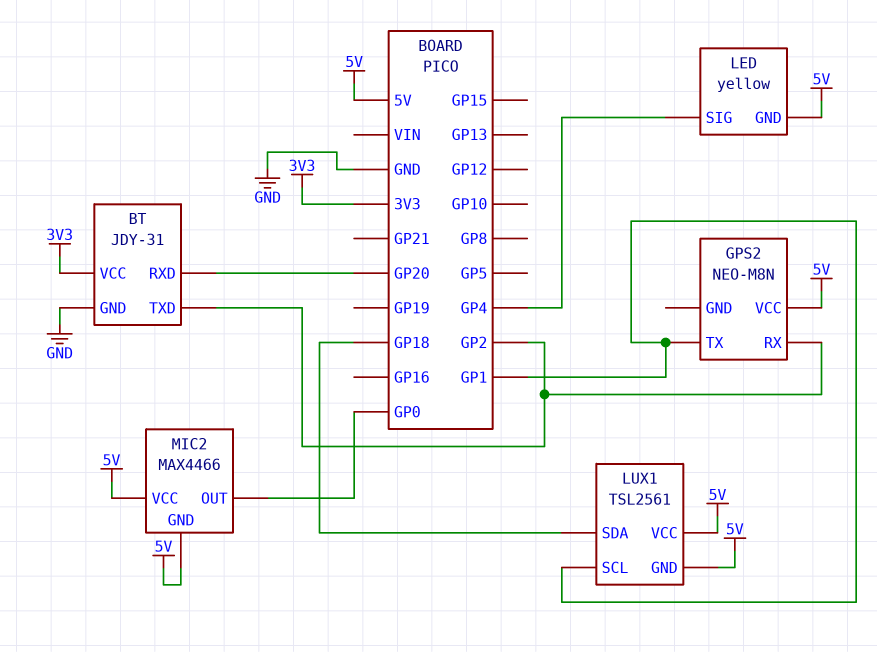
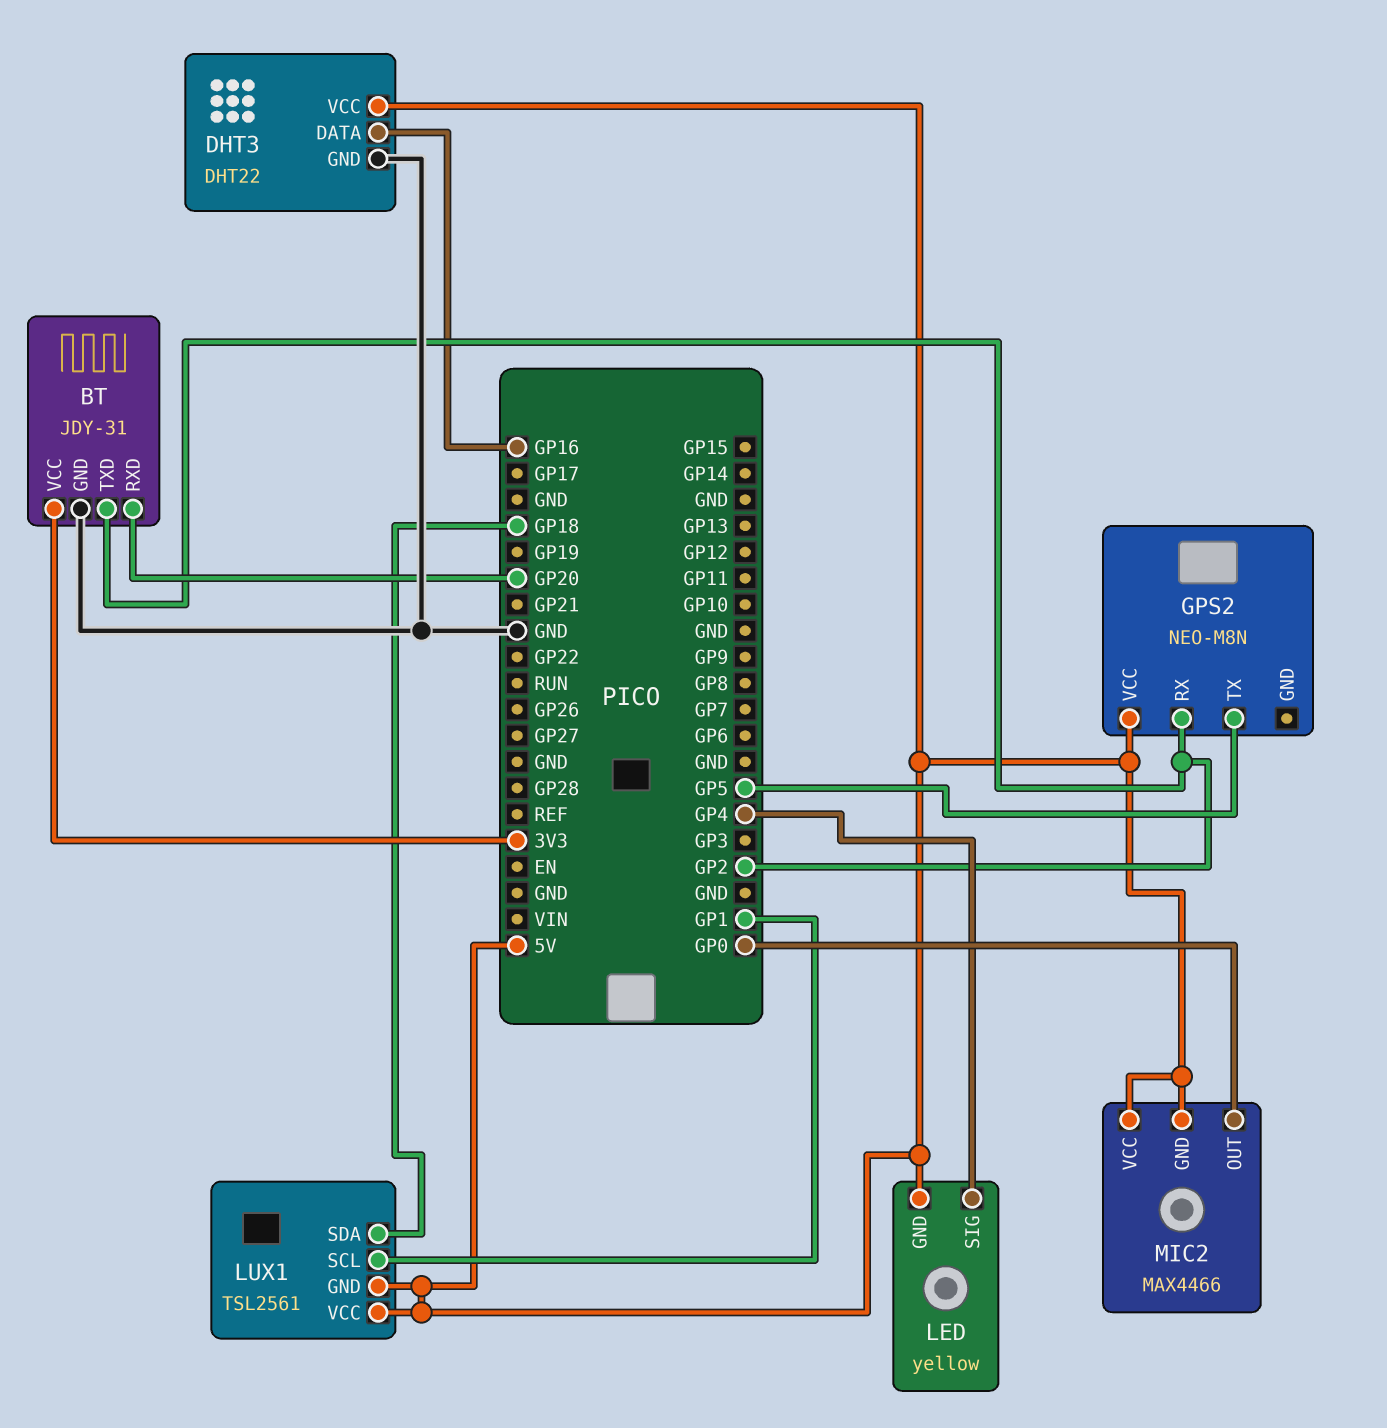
DHT3: none -> DHT22
DHT3 pin DATA: none -> GP16
DHT3 pin GND: none -> GND
DHT3 pin VCC: none -> 5V
GPS2 pin TX: GP1 -> GP5

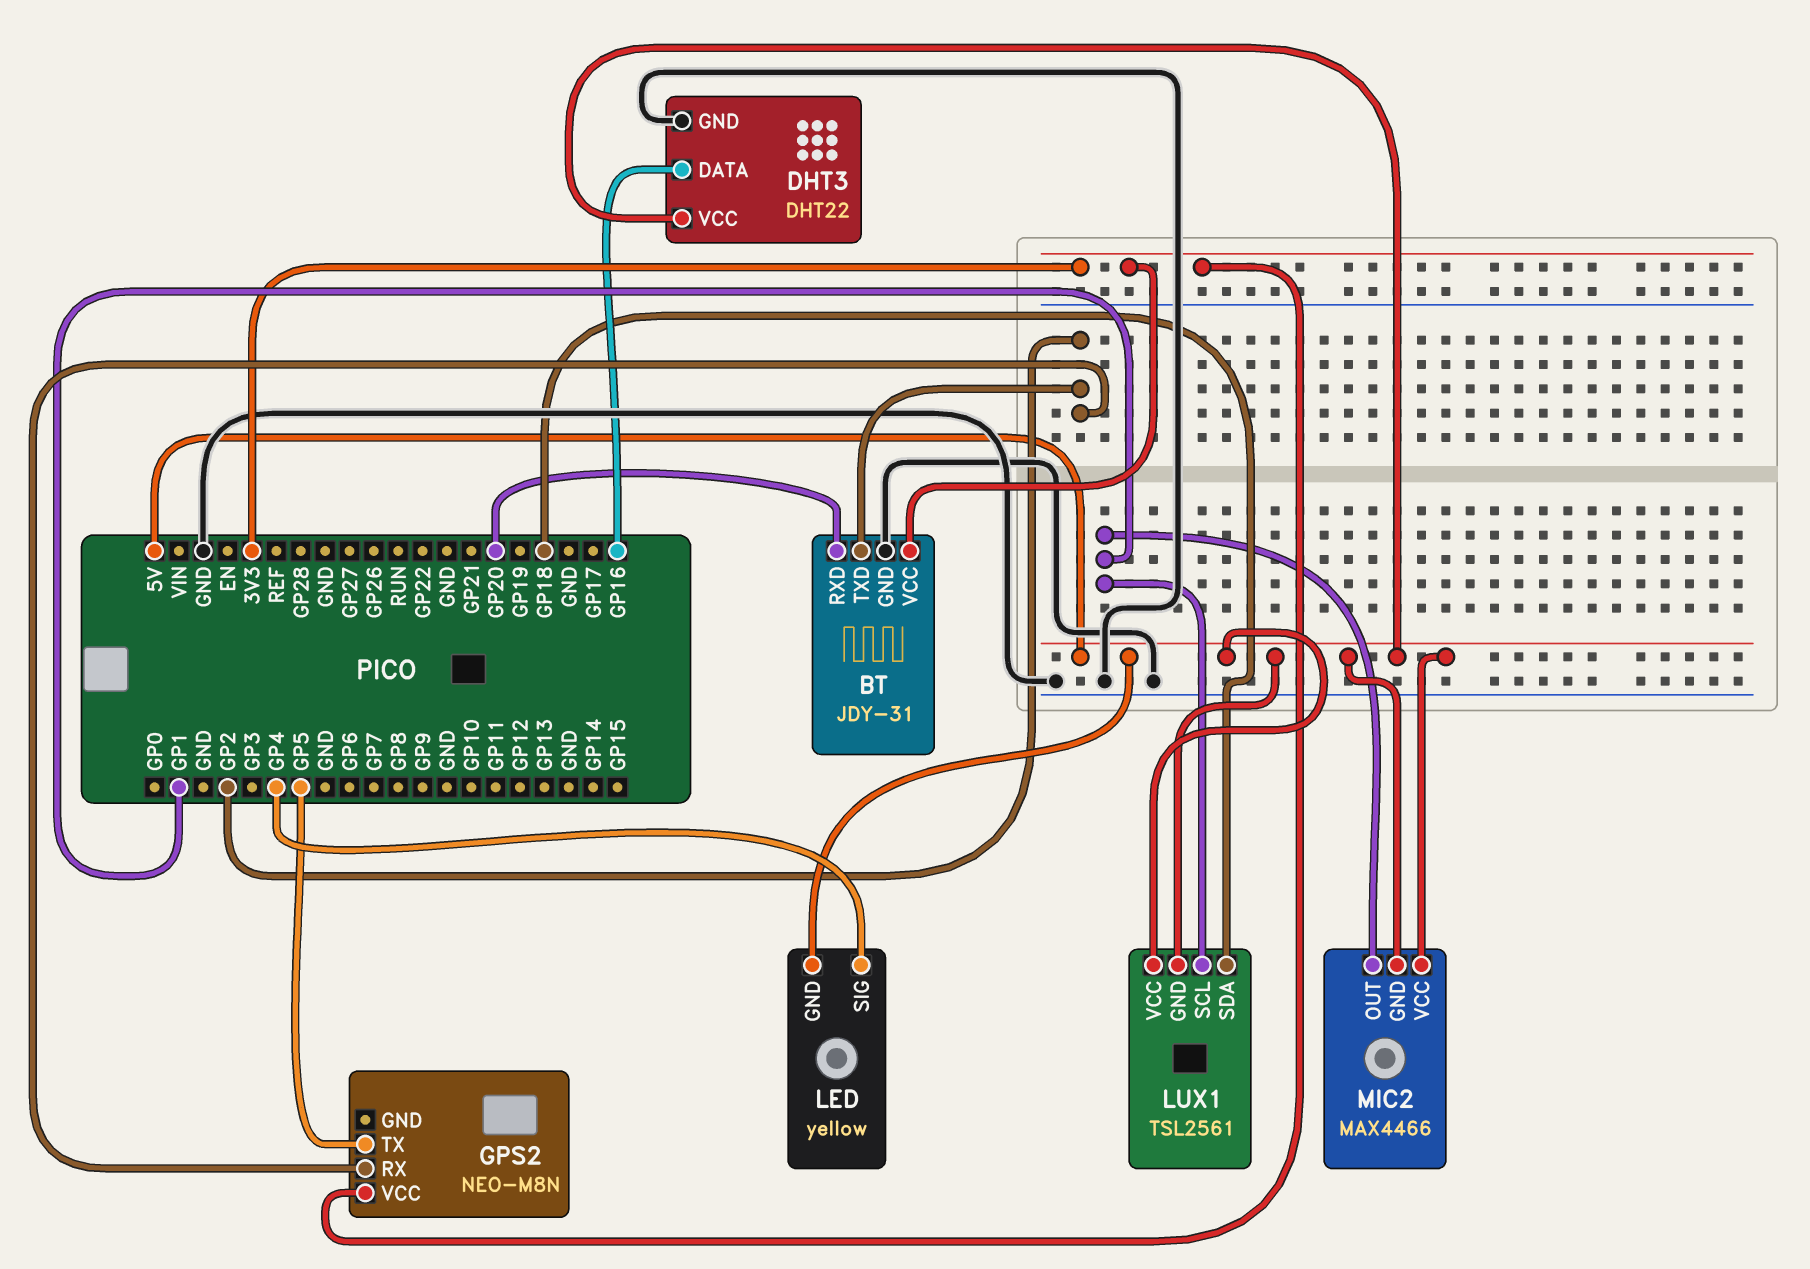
GPS2 pin VCC: 5V -> 3V3
MIC2 pin OUT: GP0 -> GP1

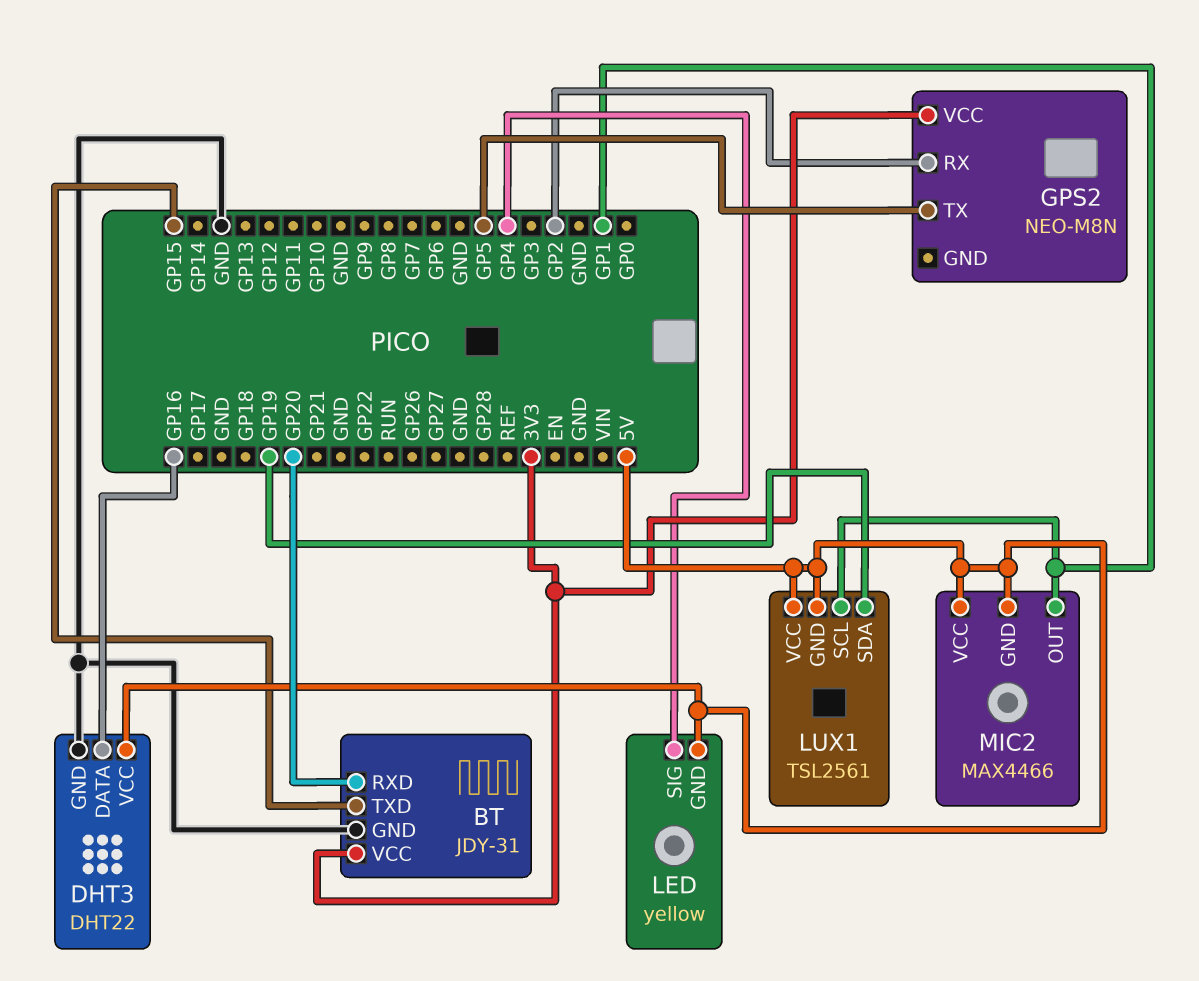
BT pin TXD: GP2 -> GP15
LUX1 pin SDA: GP18 -> GP19

